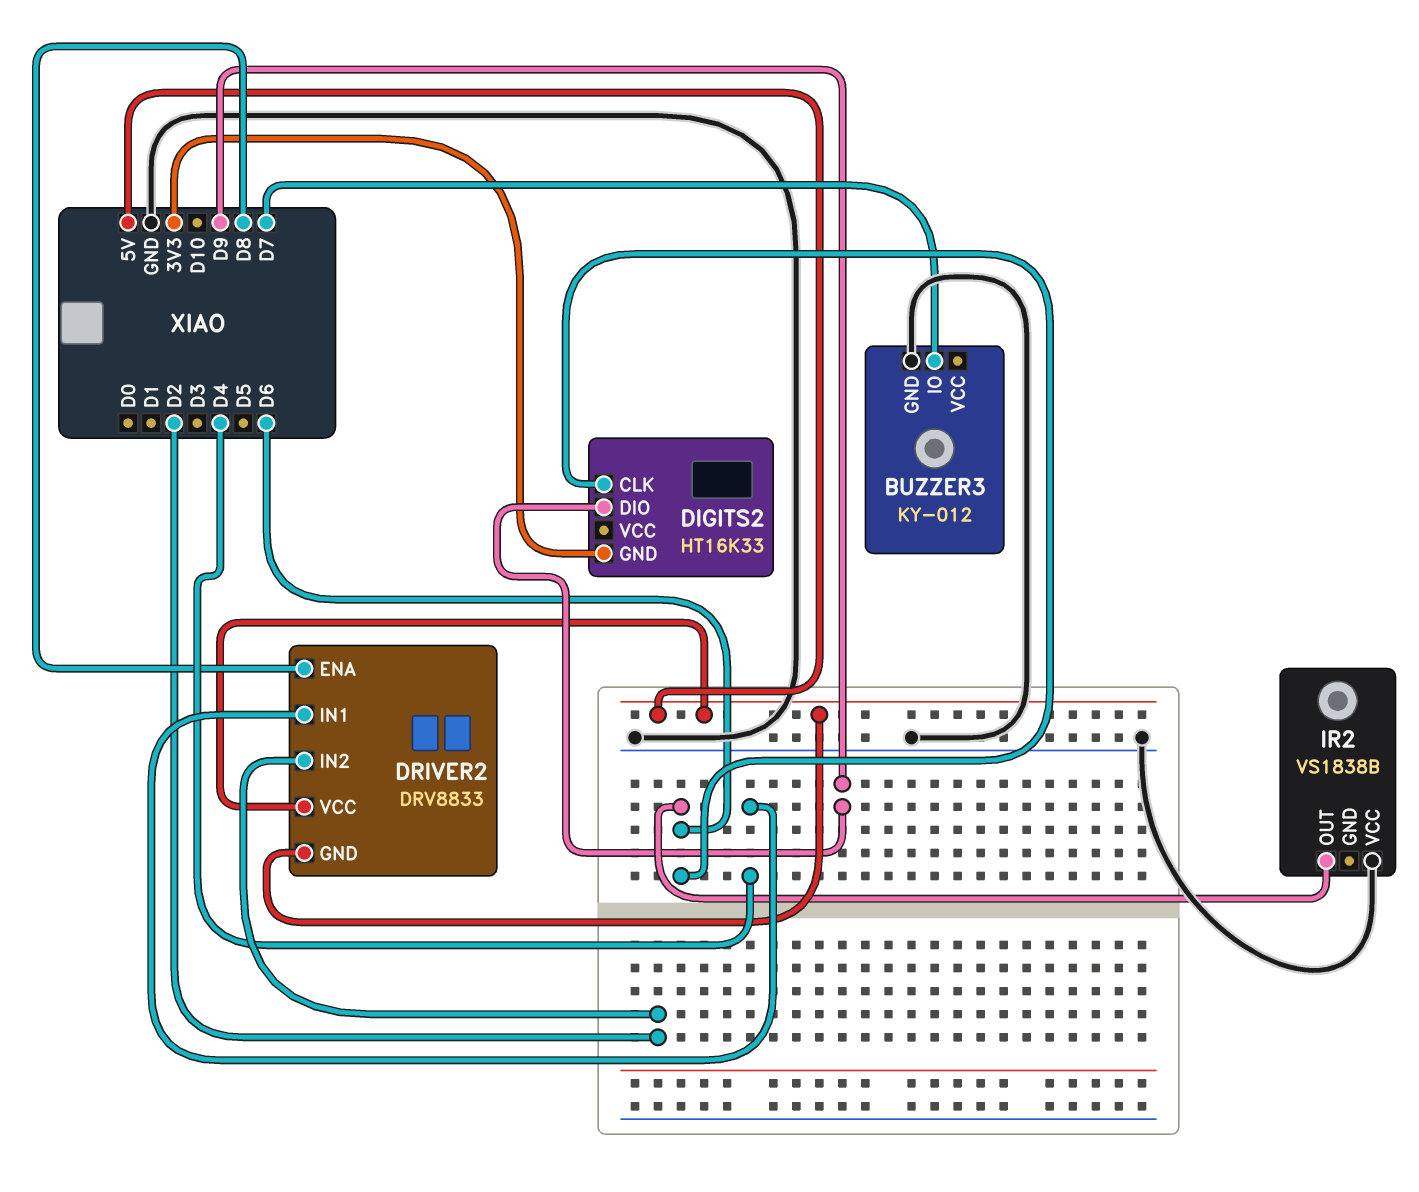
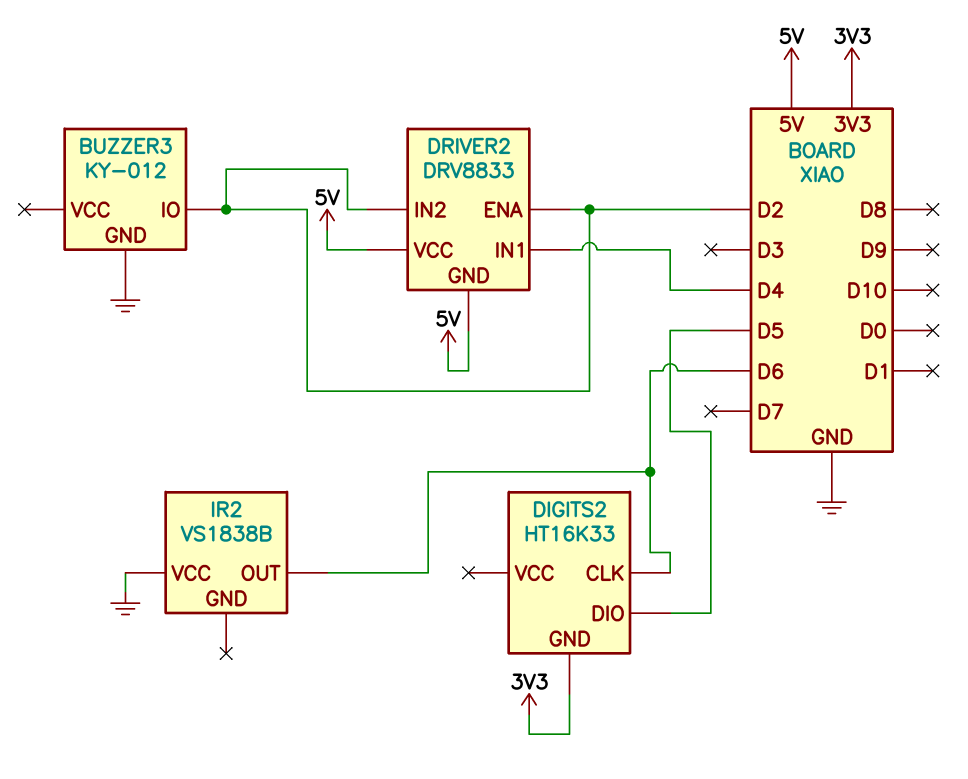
BUZZER3 pin IO: D7 -> D2
DIGITS2 pin DIO: D9 -> D5
DRIVER2 pin ENA: D8 -> D2

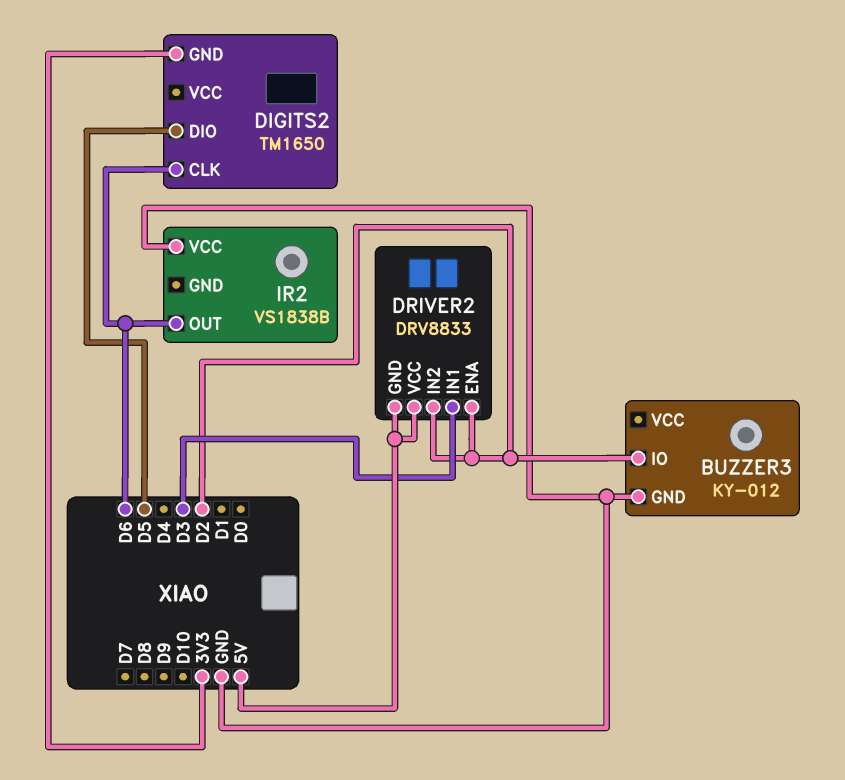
DIGITS2: HT16K33 -> TM1650
DRIVER2 pin IN1: D4 -> D3

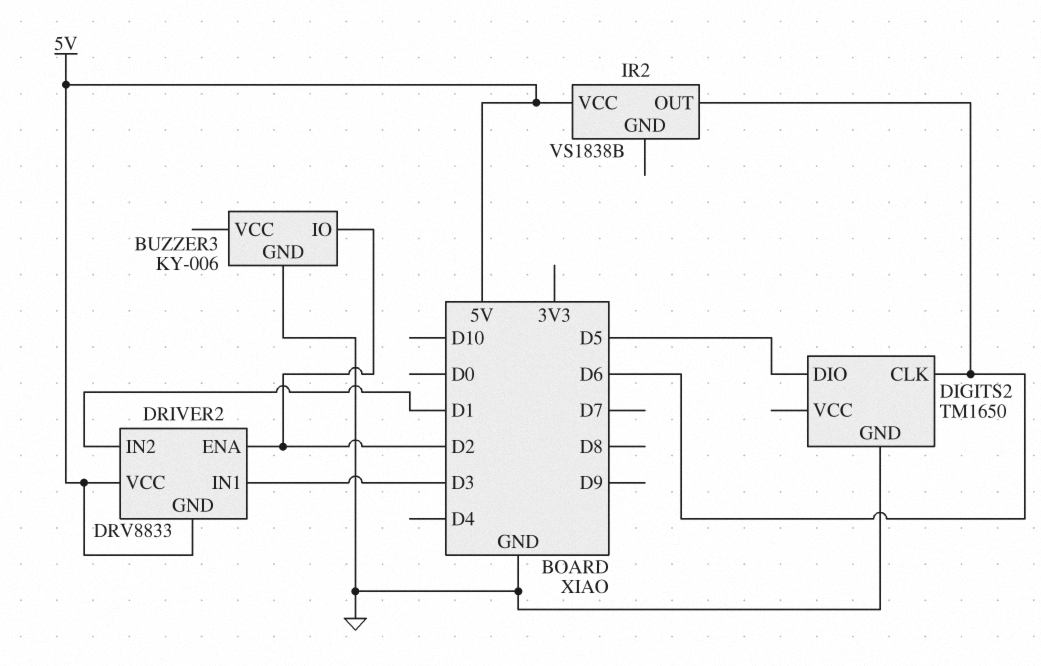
BUZZER3: KY-012 -> KY-006
DIGITS2 pin GND: 3V3 -> GND
DRIVER2 pin IN2: D2 -> D1
IR2 pin VCC: GND -> 5V

